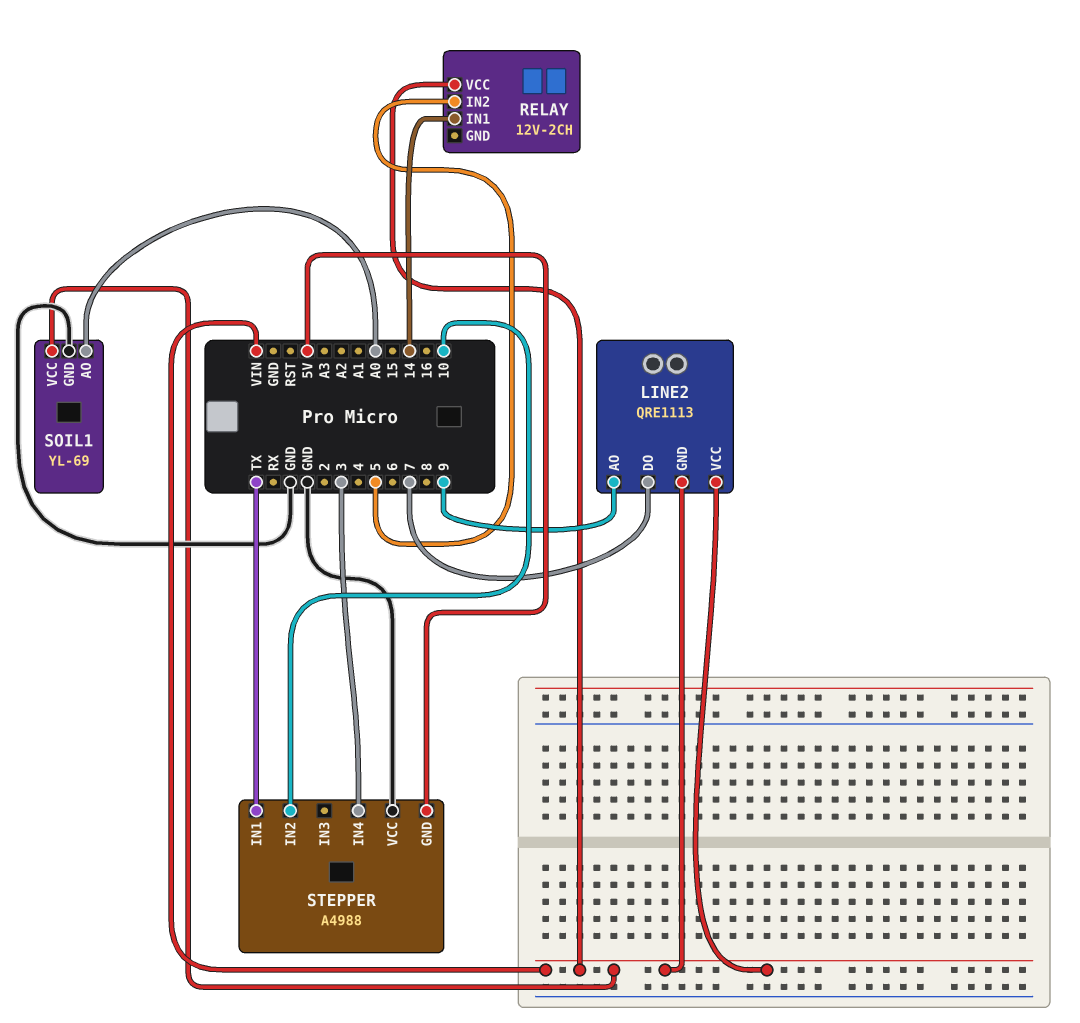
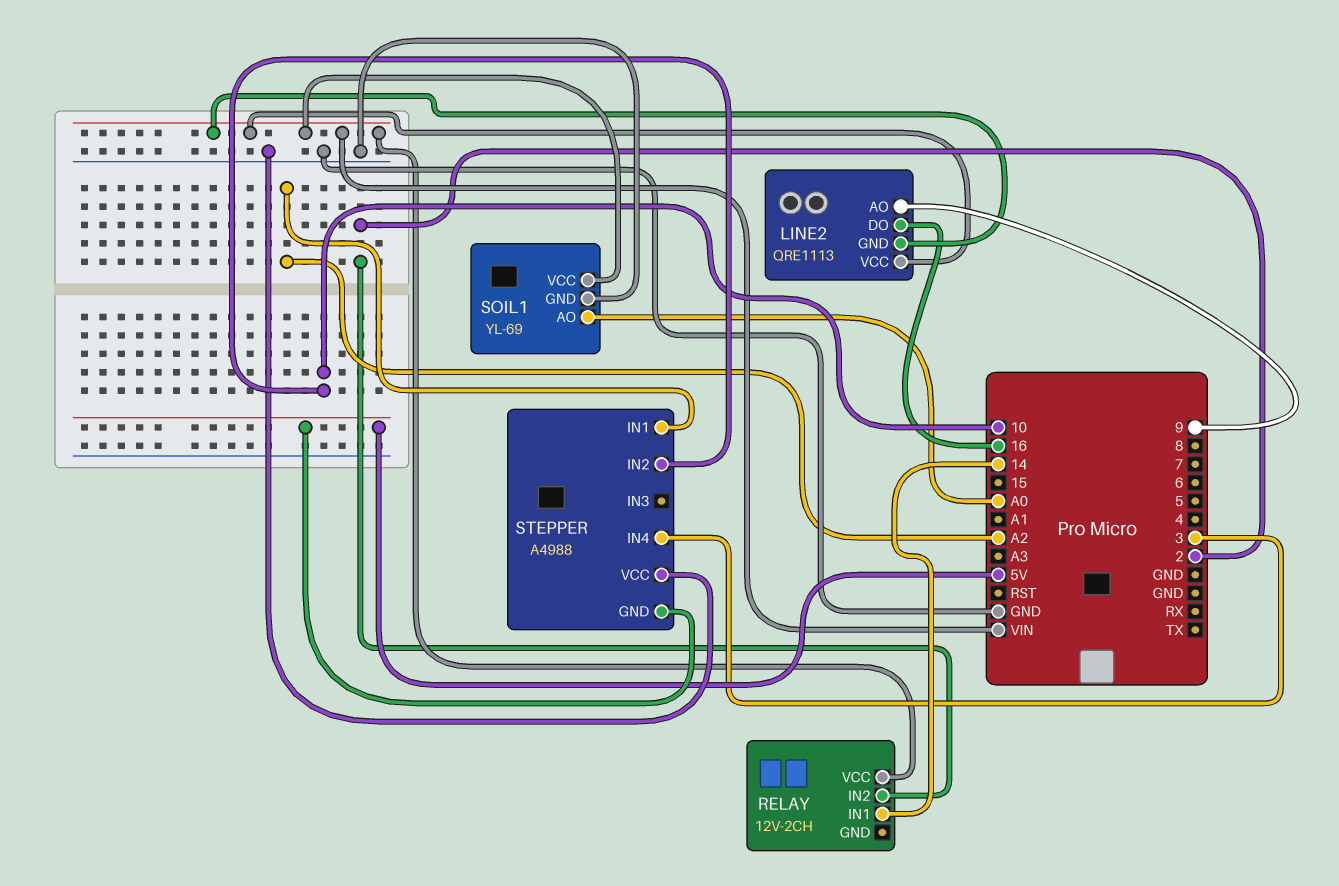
LINE2 pin DO: 7 -> 16
RELAY pin IN2: 5 -> 2
STEPPER pin IN1: TX -> A2

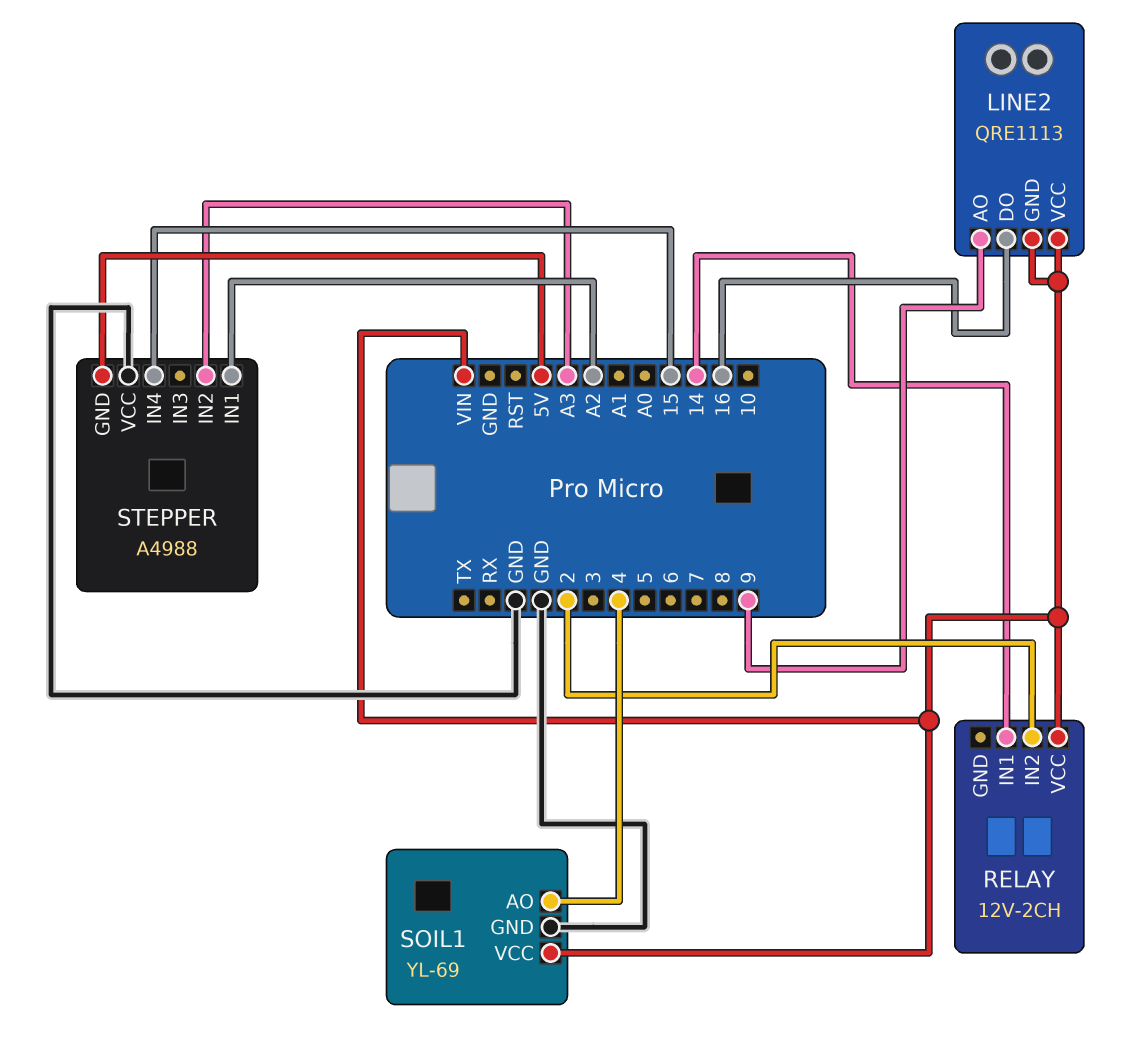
SOIL1 pin AO: A0 -> 4
STEPPER pin IN2: 10 -> A3
STEPPER pin IN4: 3 -> 15

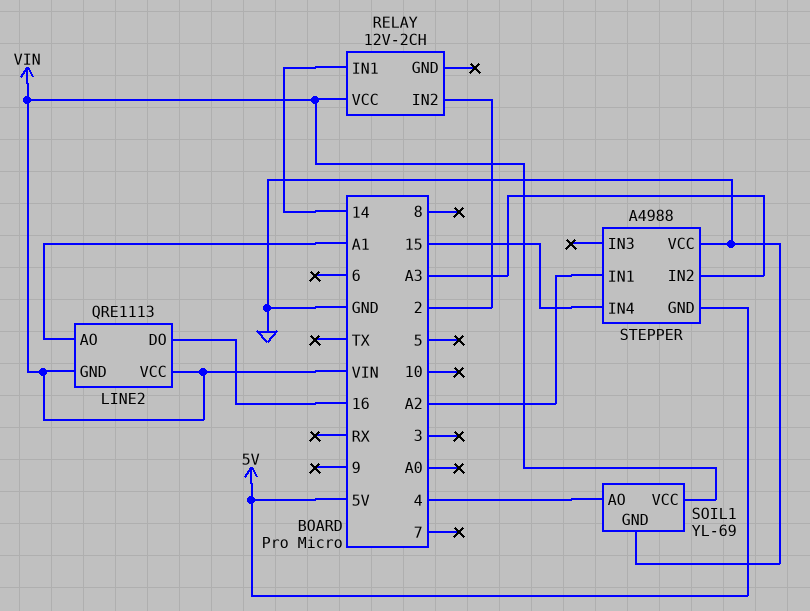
LINE2 pin AO: 9 -> A1

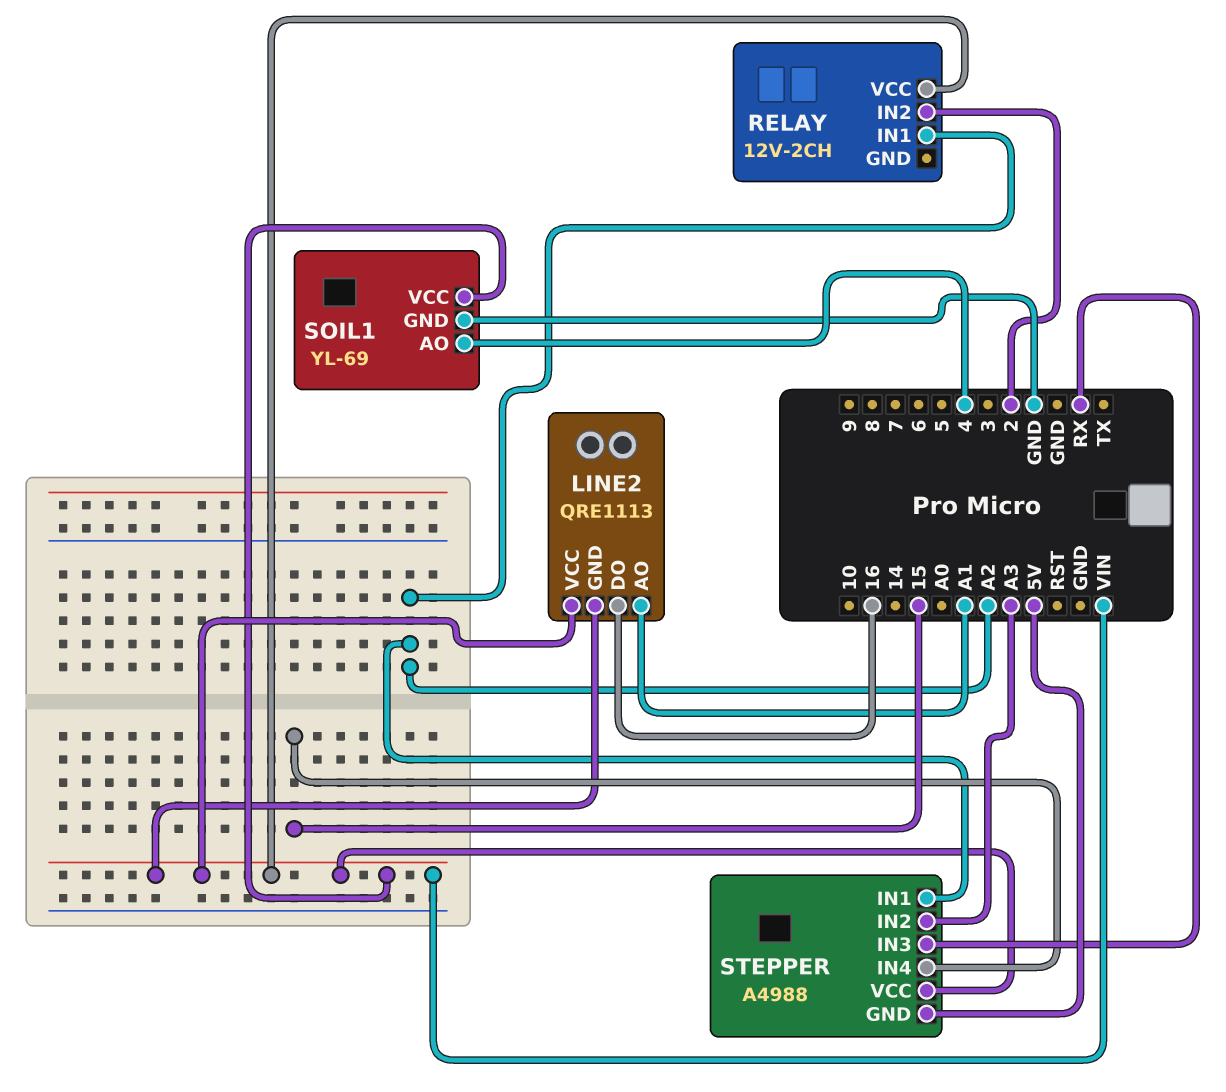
RELAY pin IN1: 14 -> A2
STEPPER pin IN3: none -> RX
STEPPER pin VCC: GND -> VIN

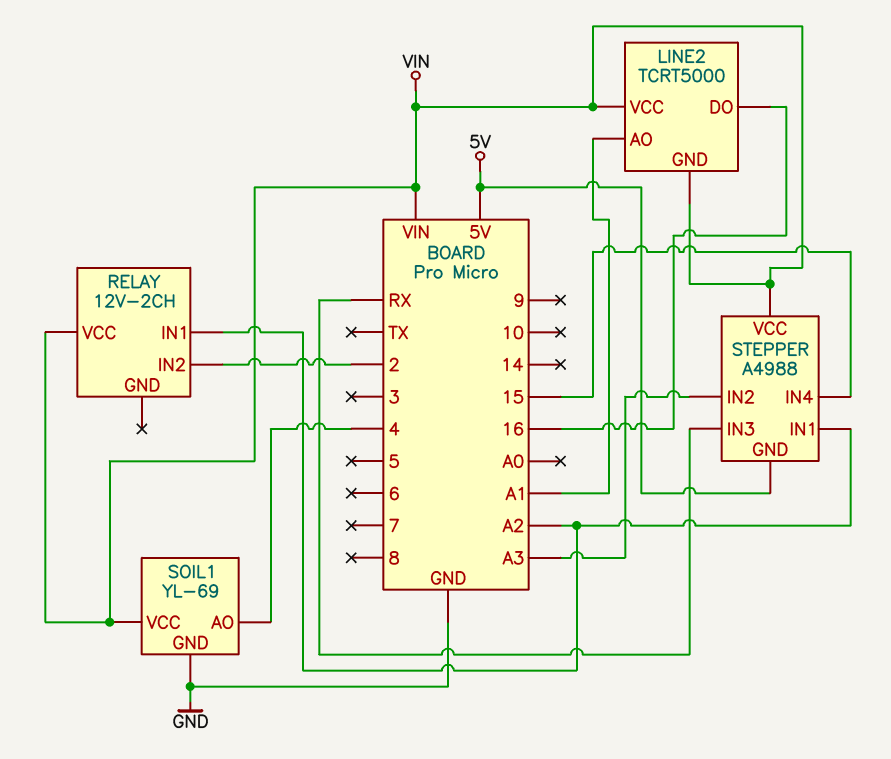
LINE2: QRE1113 -> TCRT5000

